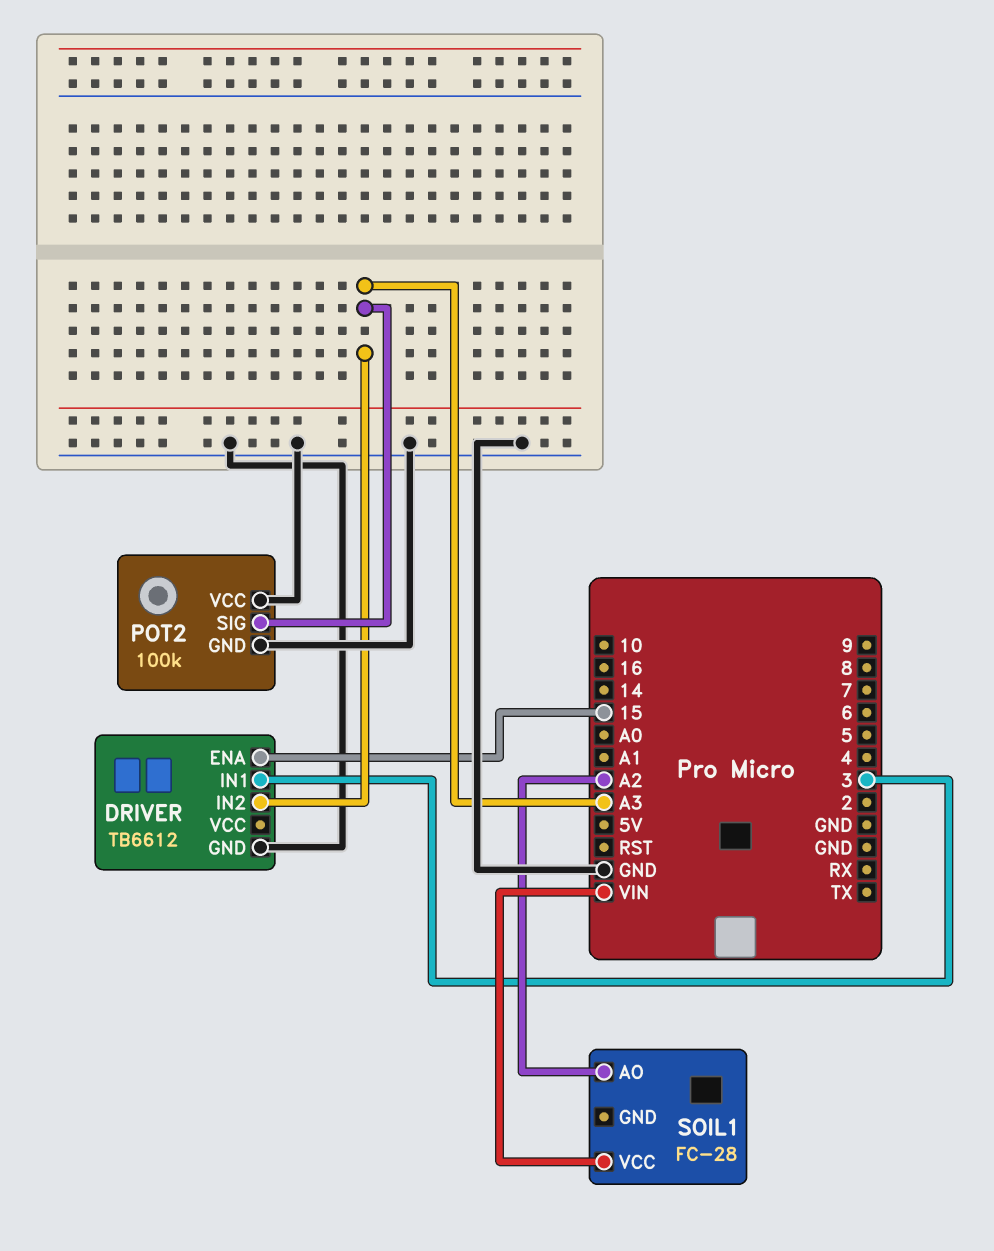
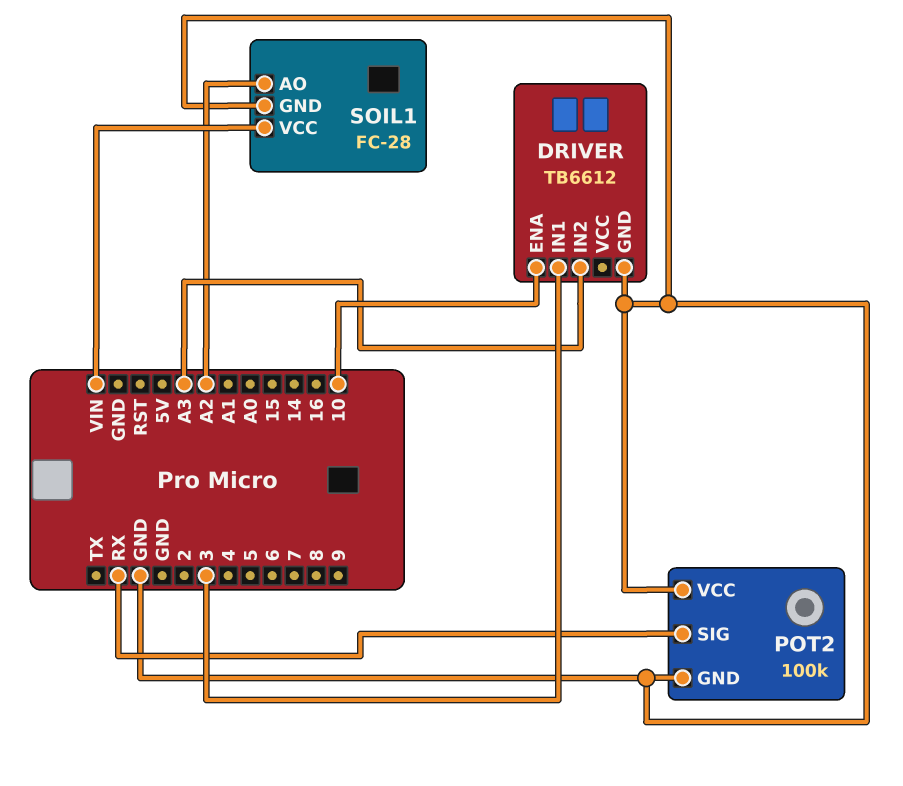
DRIVER pin ENA: 15 -> 10
POT2 pin SIG: A3 -> RX
SOIL1 pin GND: none -> GND

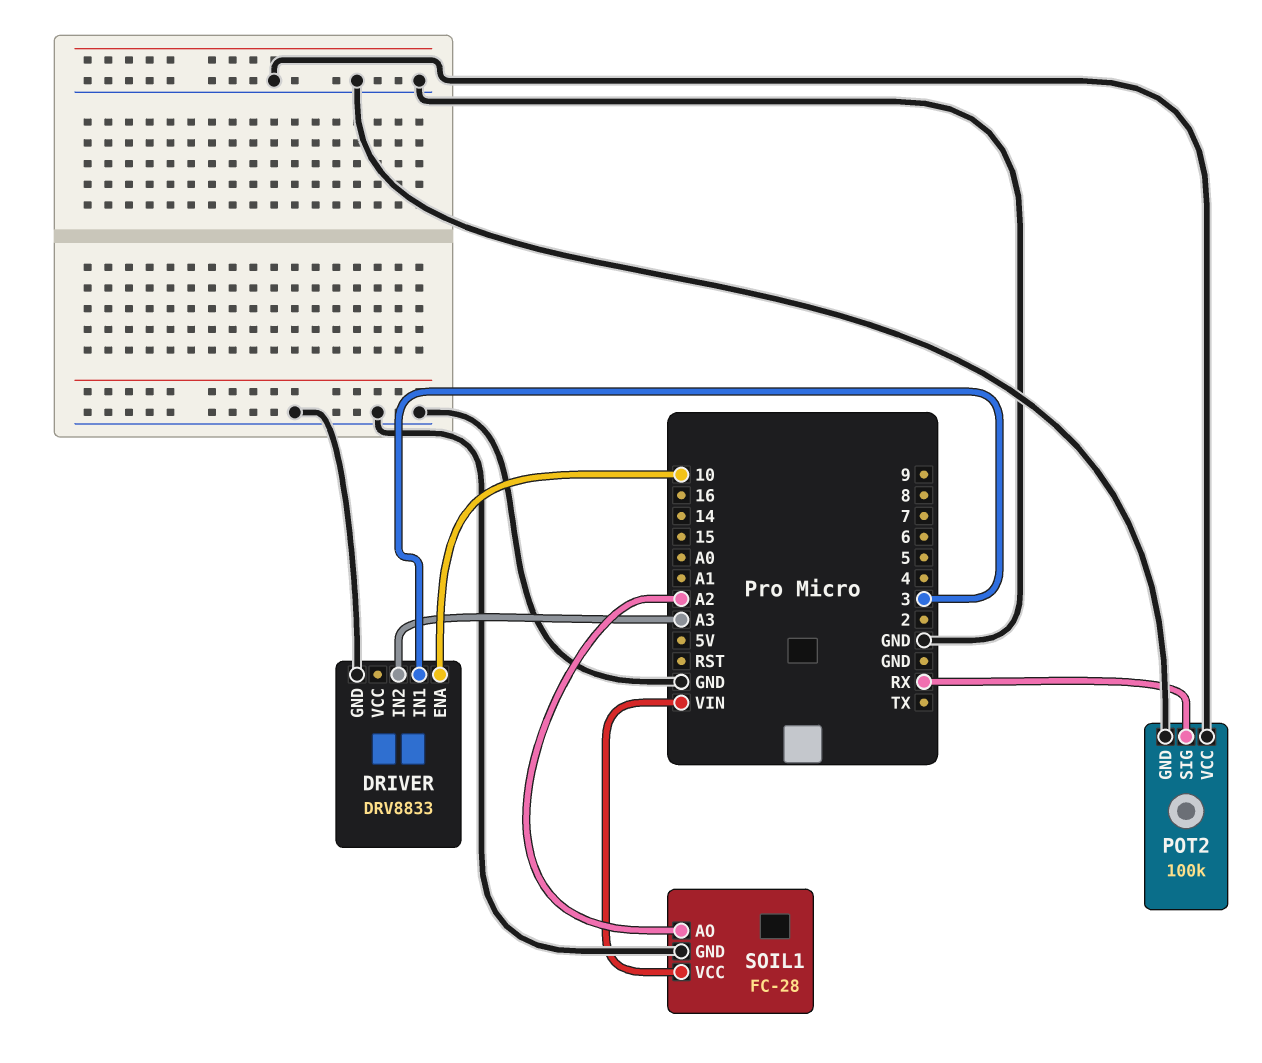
DRIVER: TB6612 -> DRV8833

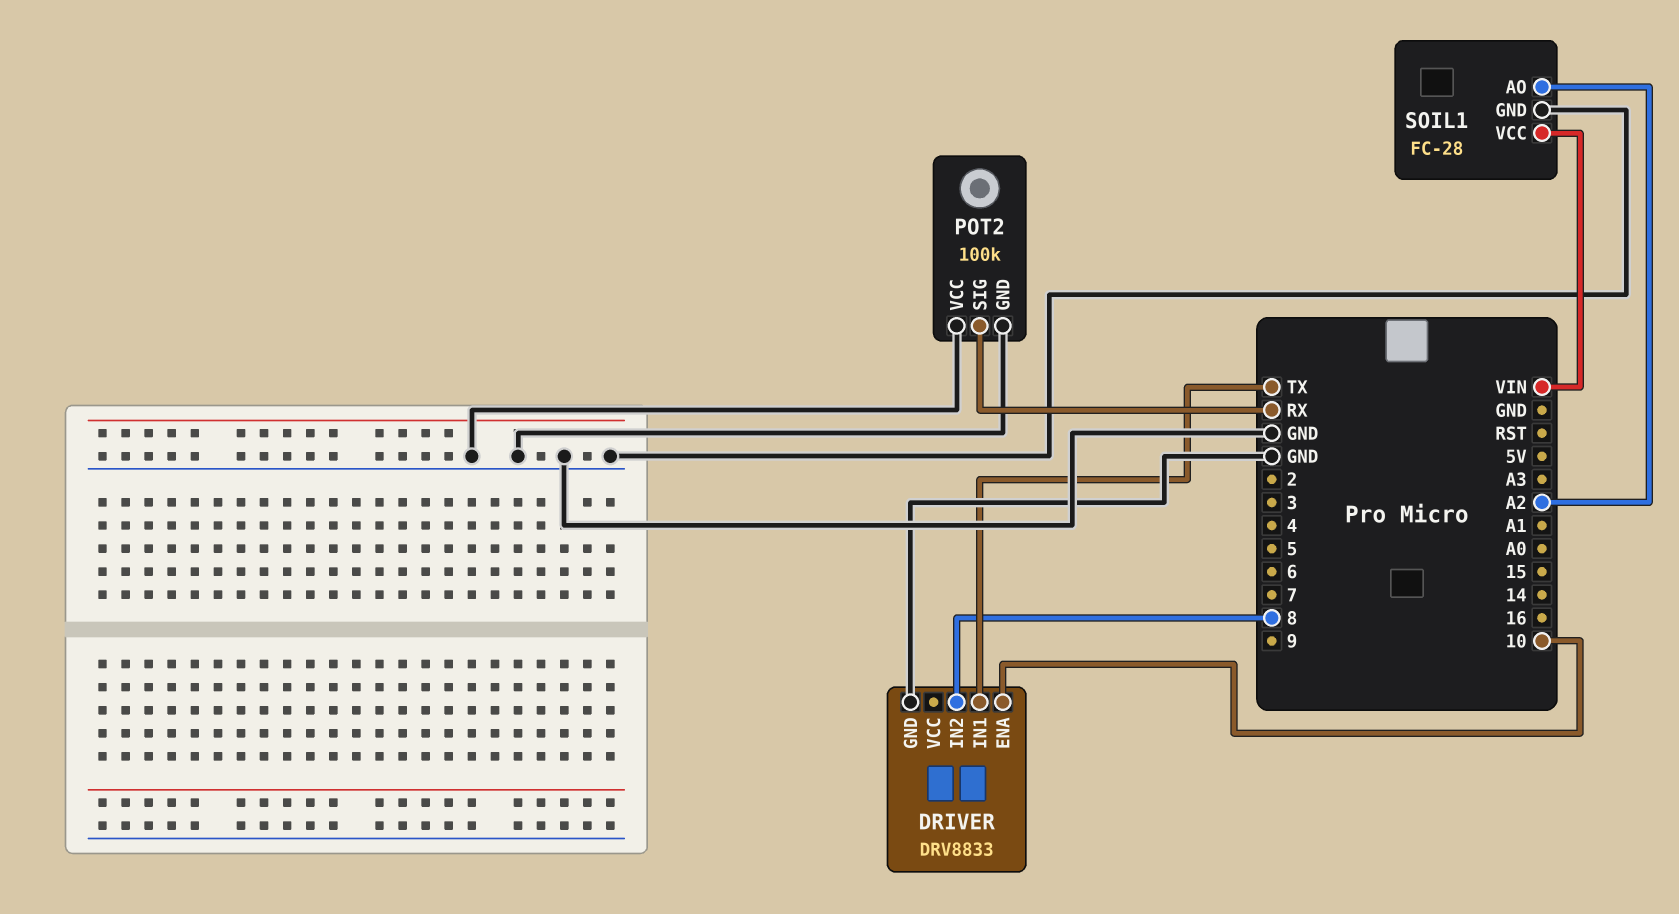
DRIVER pin IN1: 3 -> TX
DRIVER pin IN2: A3 -> 8

